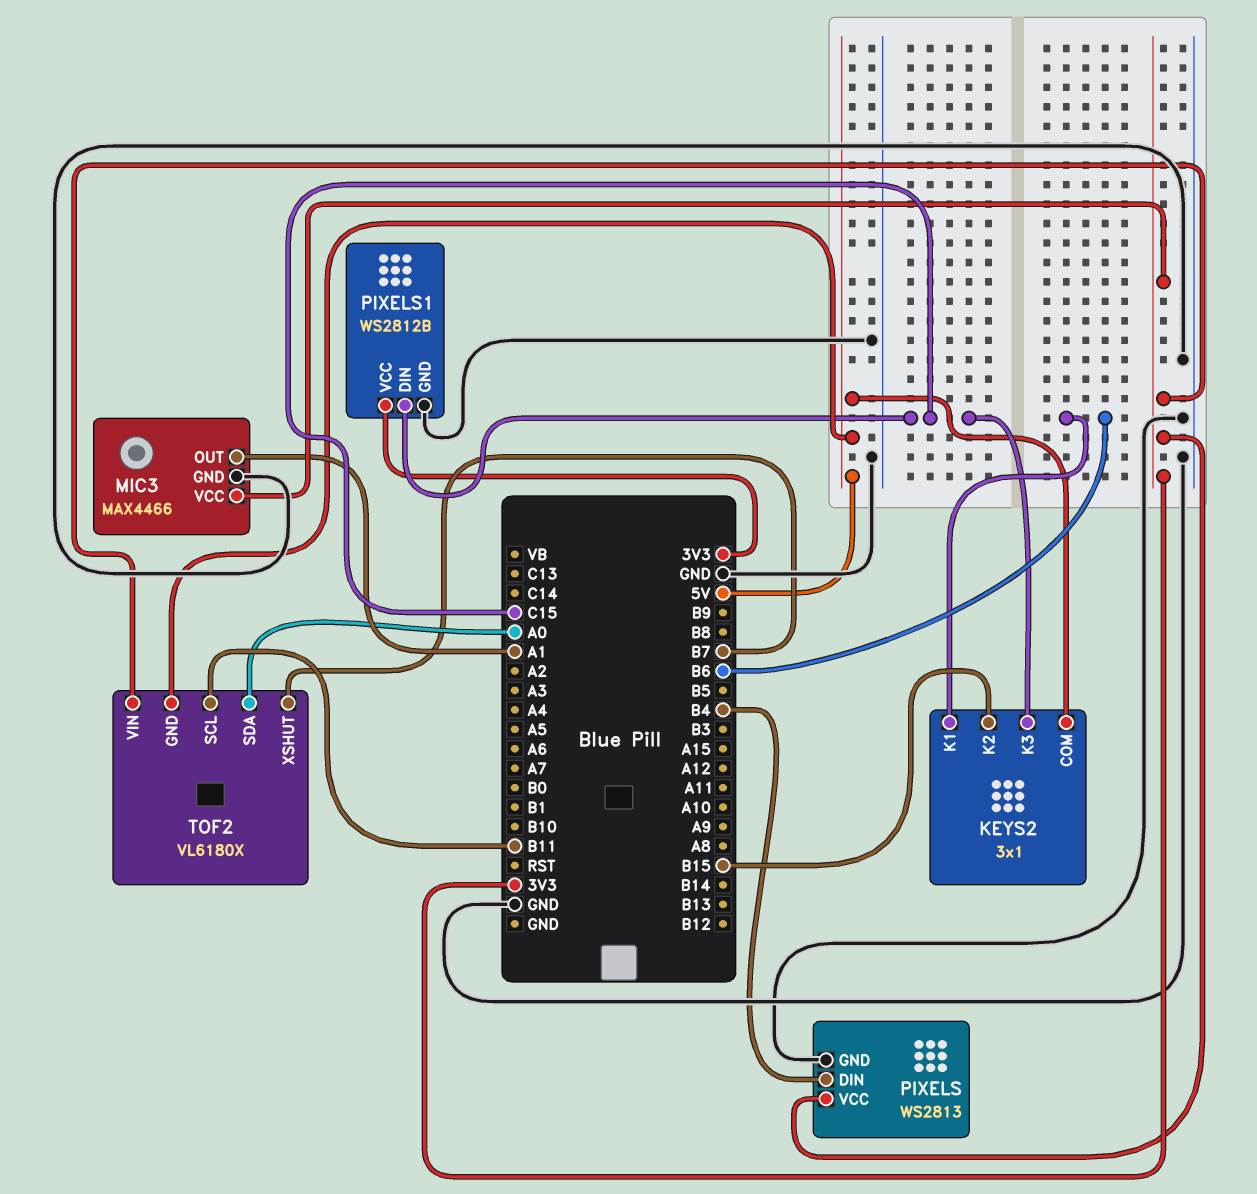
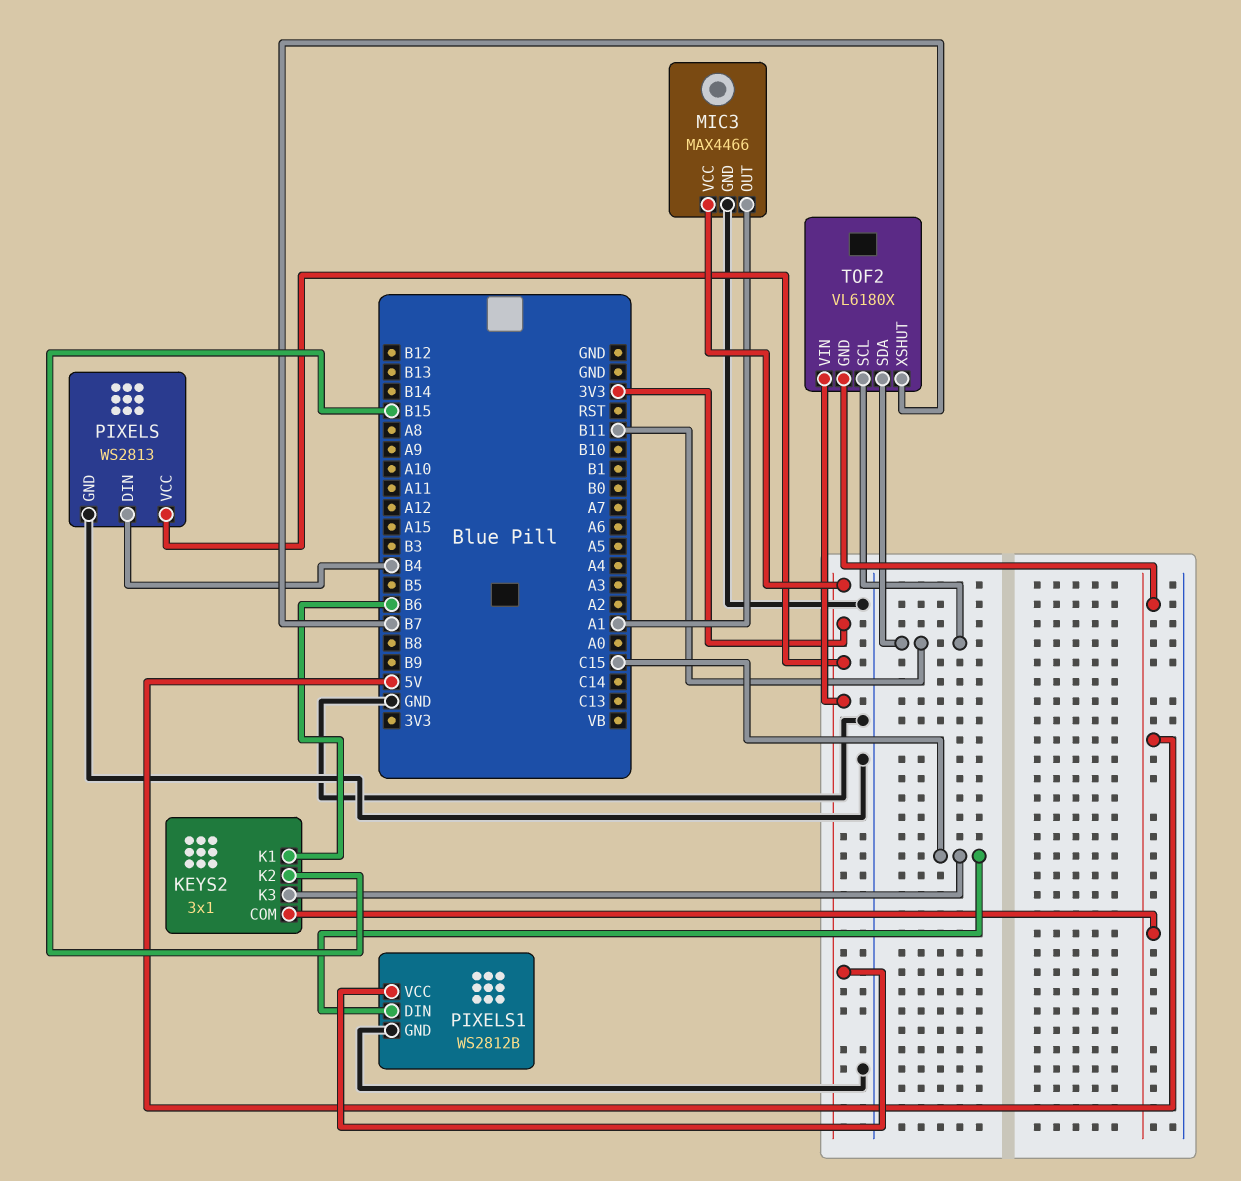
TOF2 pin SDA: A0 -> B11

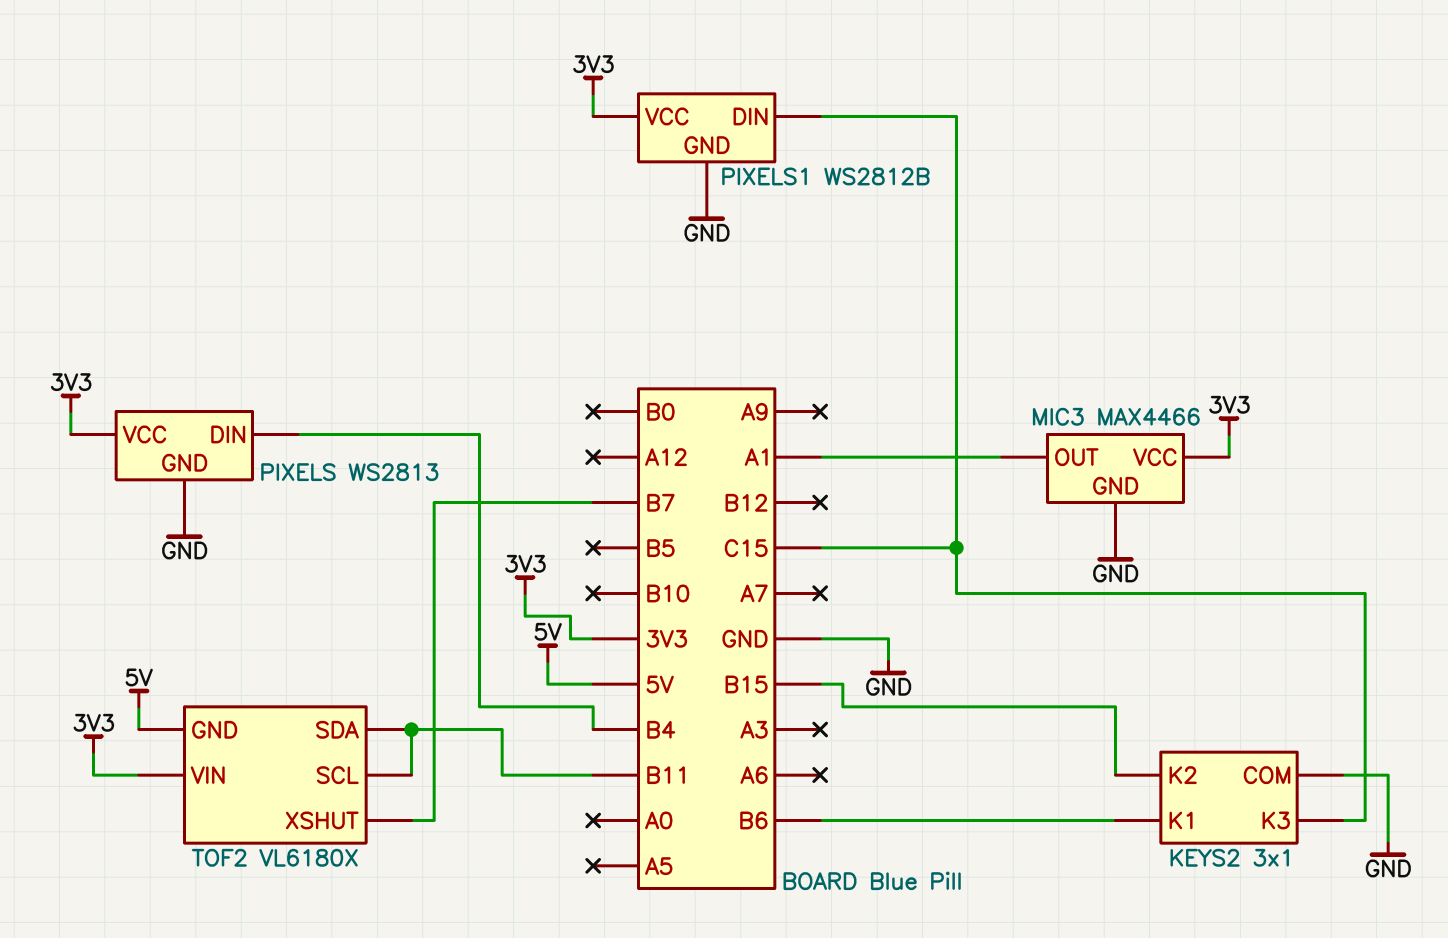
KEYS2 pin COM: 5V -> GND

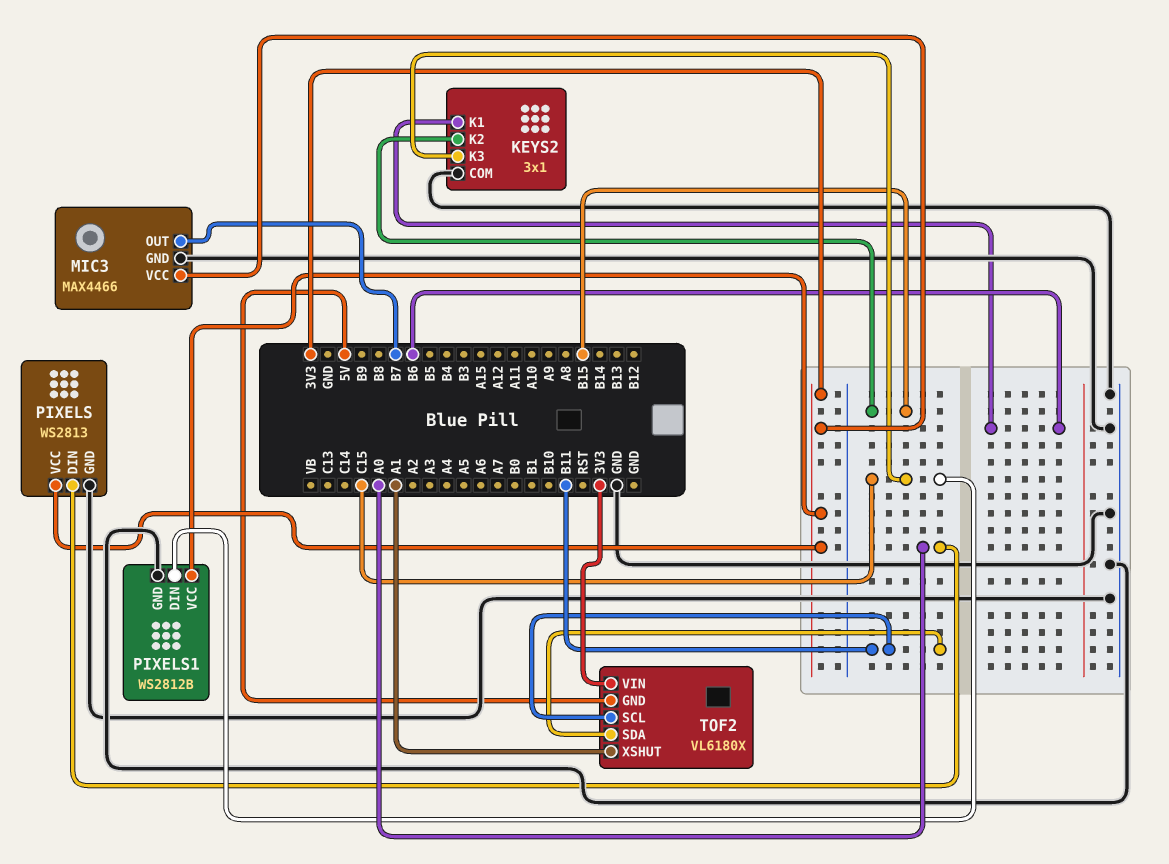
MIC3 pin OUT: A1 -> B7
PIXELS pin DIN: B4 -> A0
TOF2 pin XSHUT: B7 -> A1

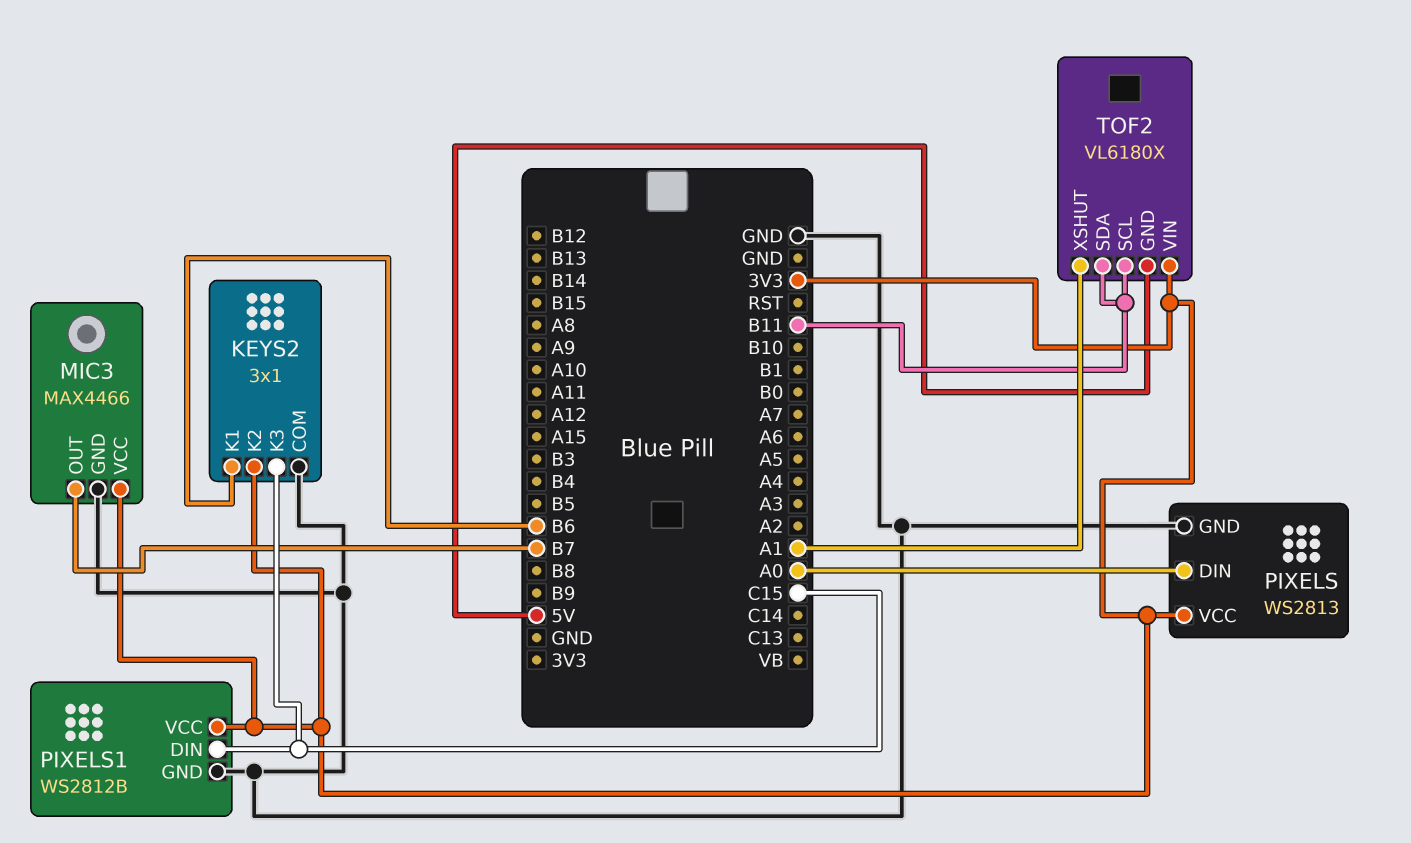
KEYS2 pin K2: B15 -> 3V3

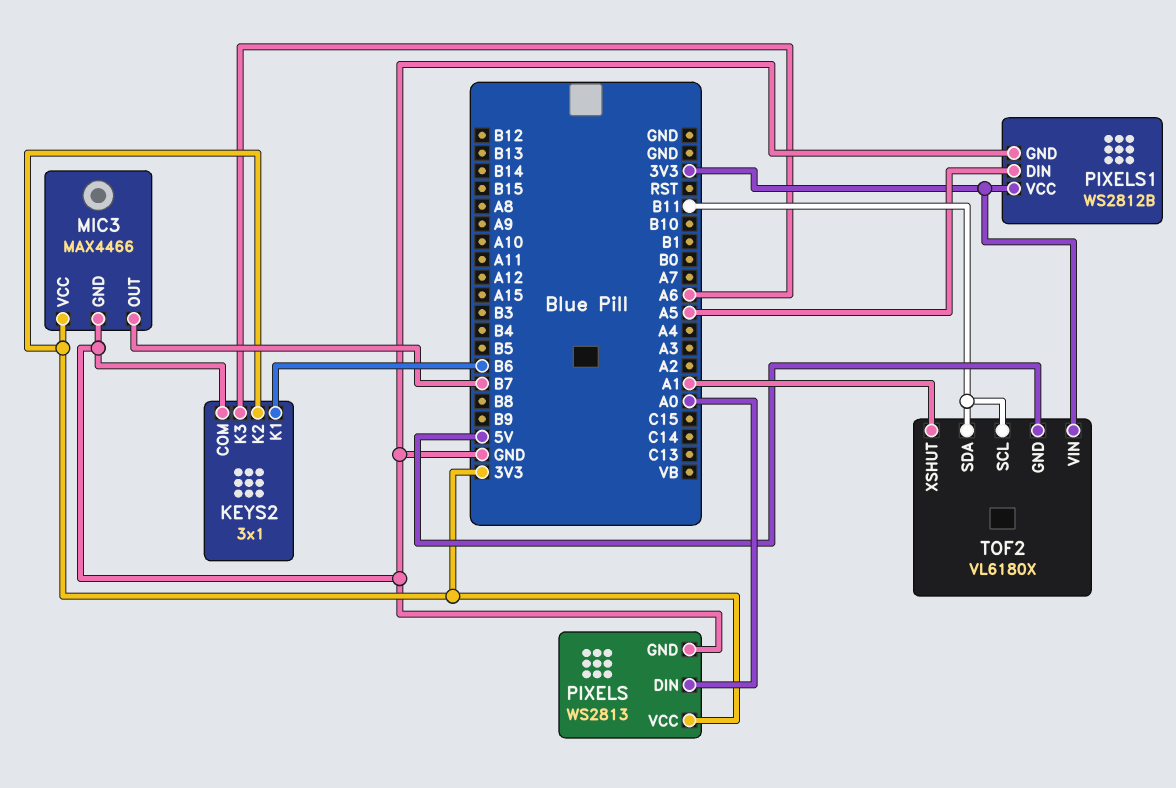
KEYS2 pin K3: C15 -> A6
PIXELS1 pin DIN: C15 -> A5

